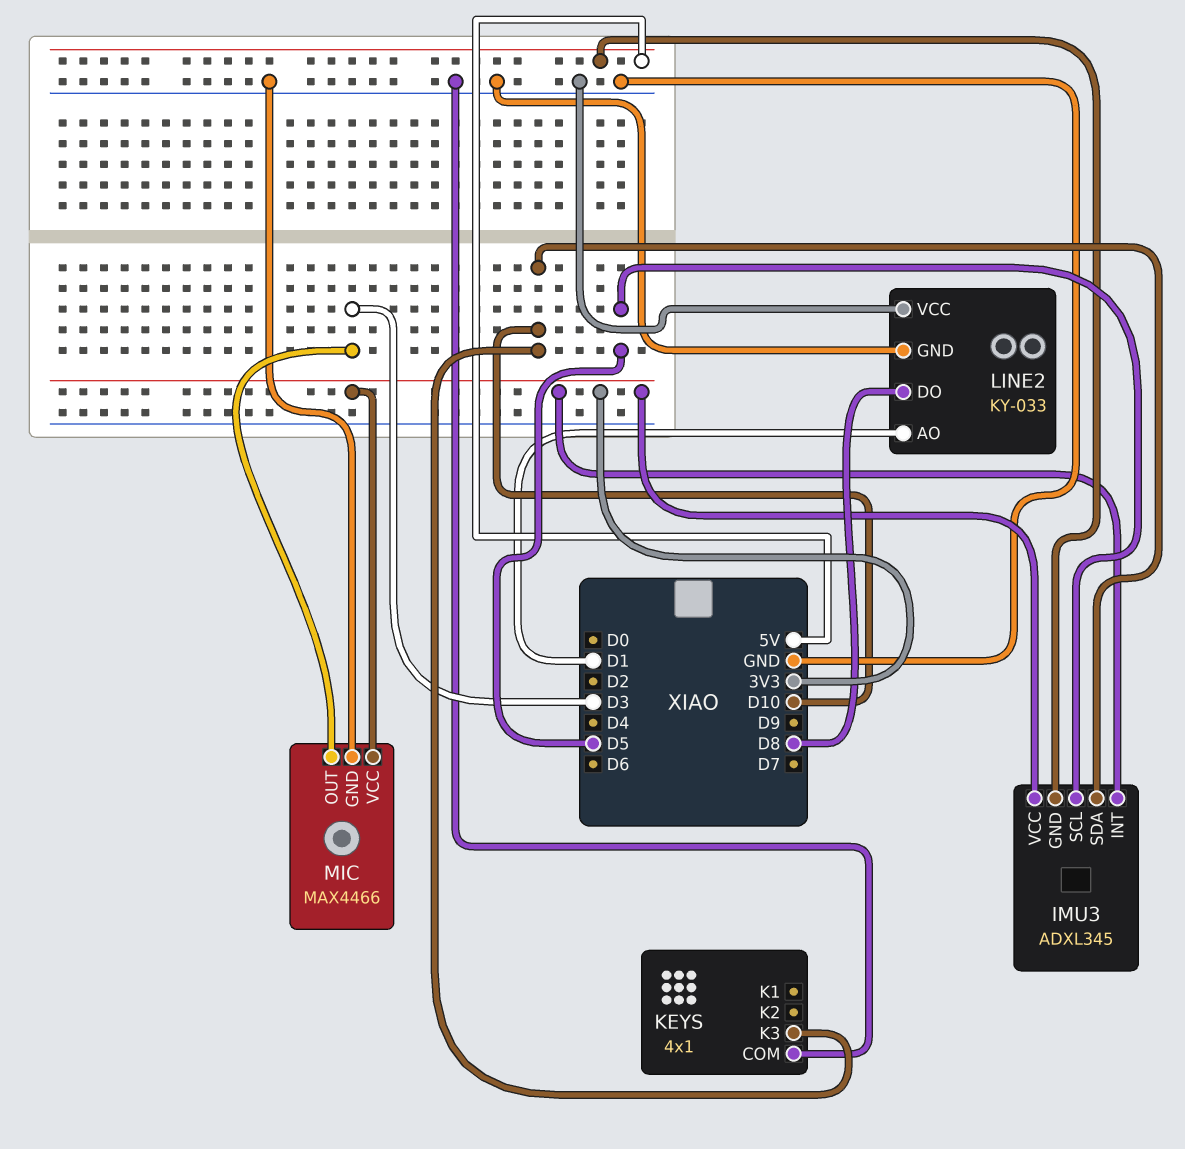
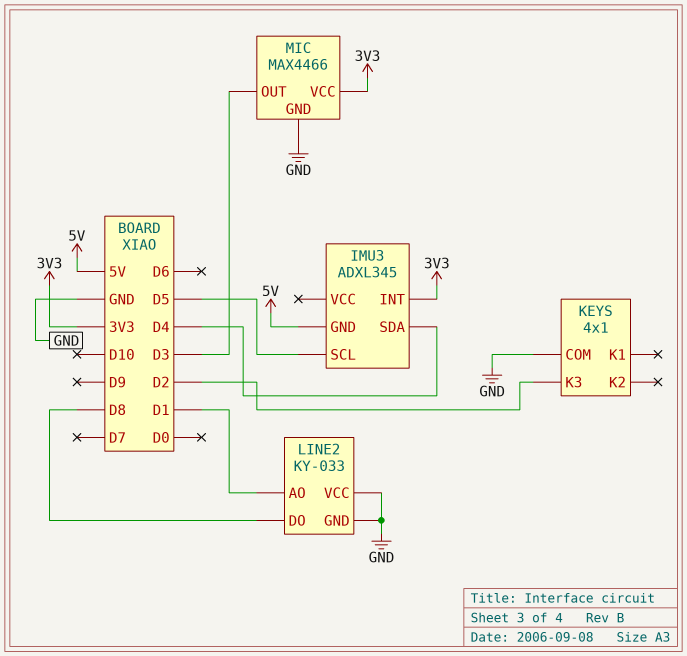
IMU3 pin SDA: D10 -> D4
IMU3 pin VCC: 3V3 -> none
KEYS pin K3: D10 -> D2

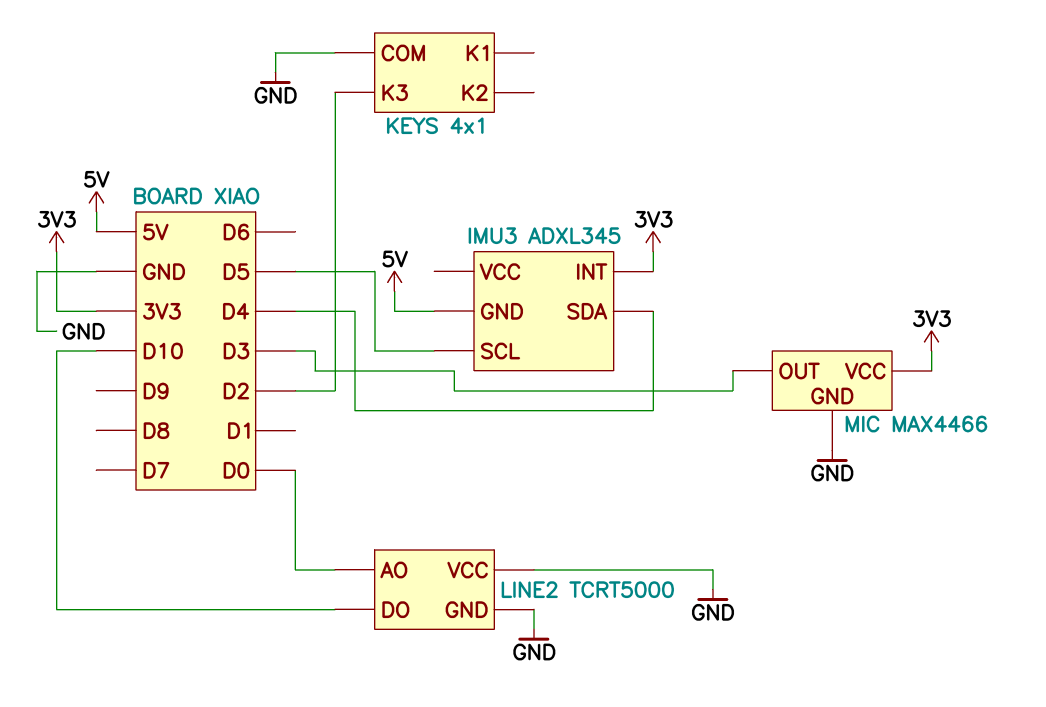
LINE2: KY-033 -> TCRT5000
LINE2 pin AO: D1 -> D0
LINE2 pin DO: D8 -> D10

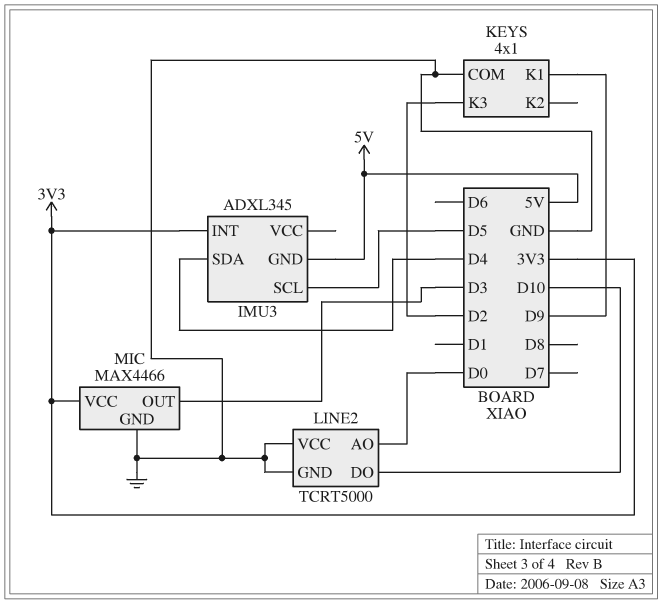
KEYS pin K1: none -> D9

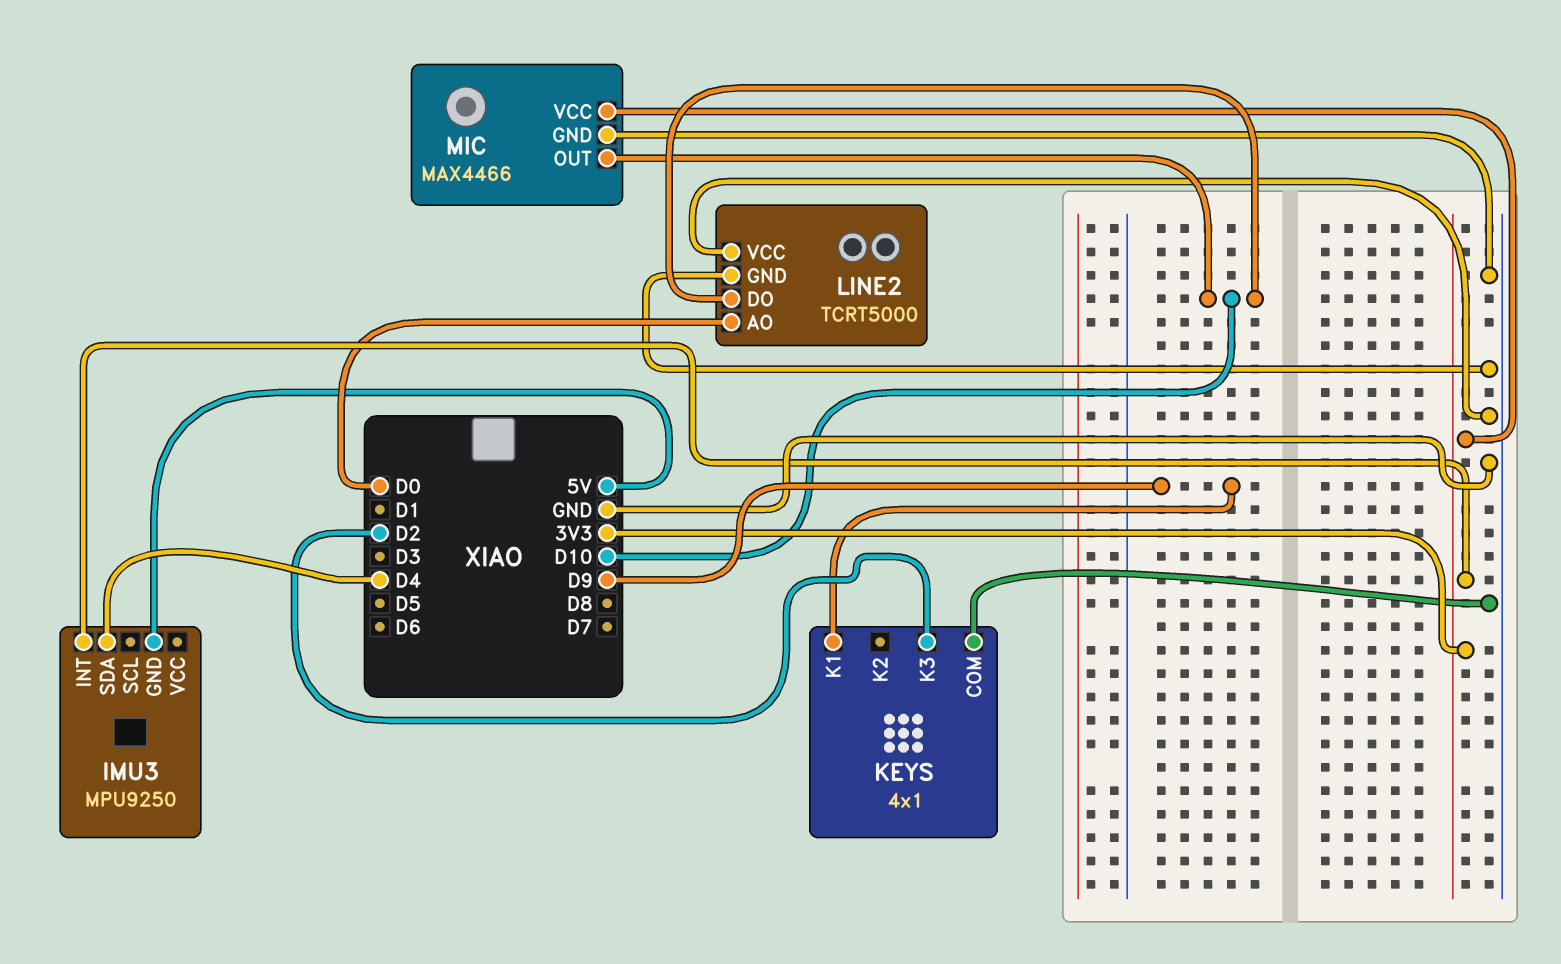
IMU3: ADXL345 -> MPU9250
IMU3 pin SCL: D5 -> none
MIC pin OUT: D3 -> D10

